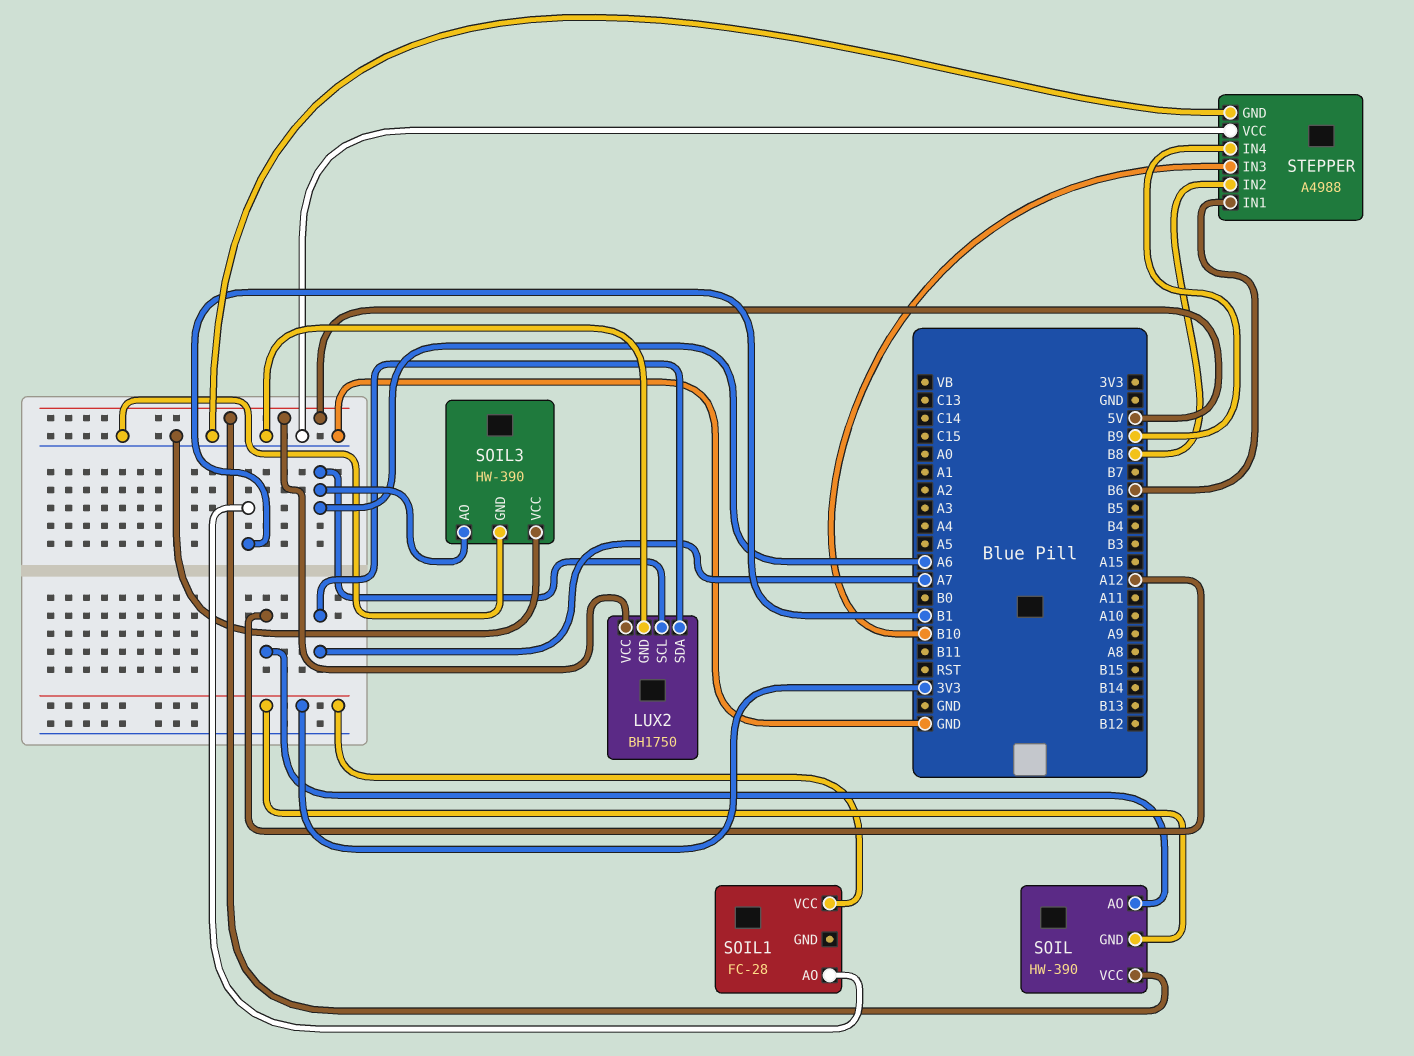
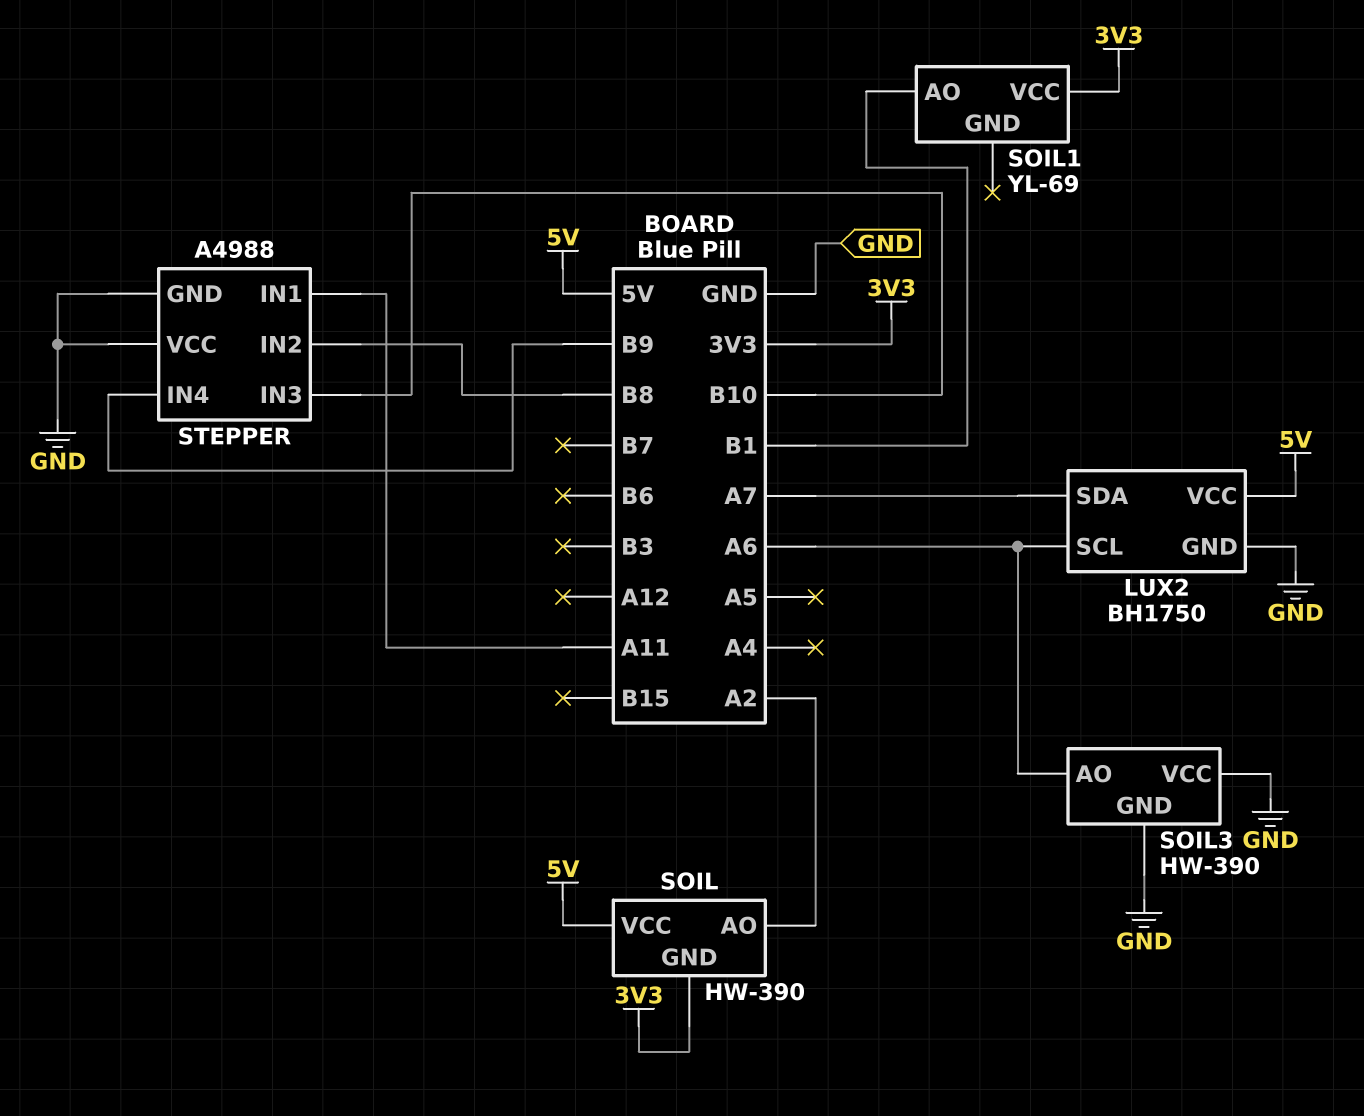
SOIL pin AO: A12 -> A2
SOIL1: FC-28 -> YL-69
STEPPER pin IN1: B6 -> A11

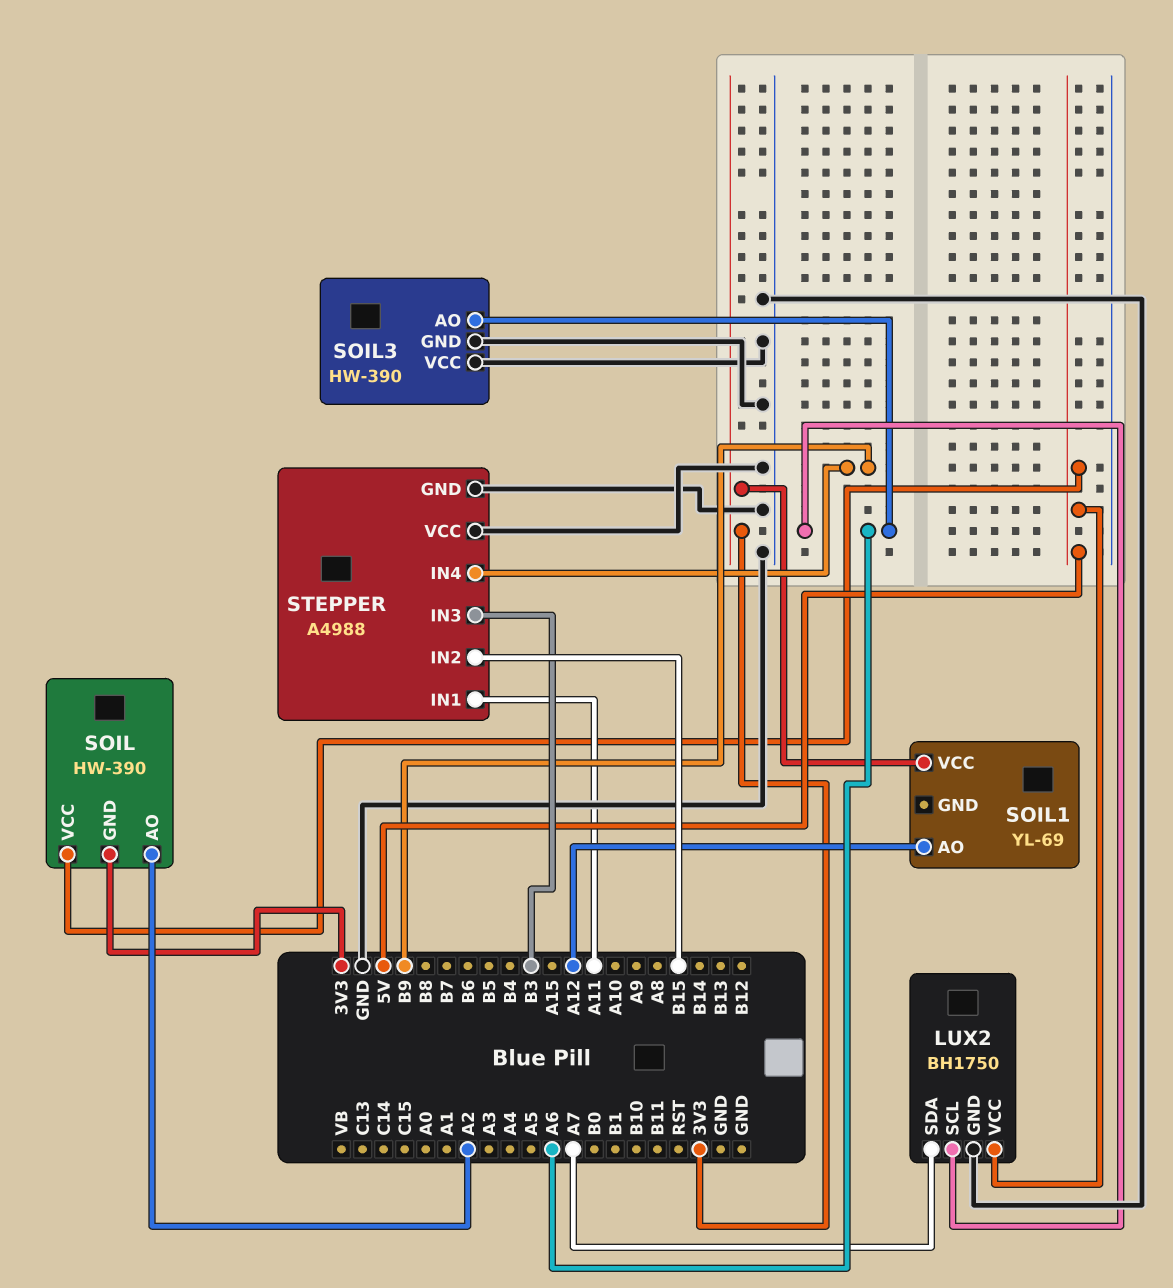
SOIL1 pin AO: B1 -> A12
STEPPER pin IN2: B8 -> B15
STEPPER pin IN3: B10 -> B3

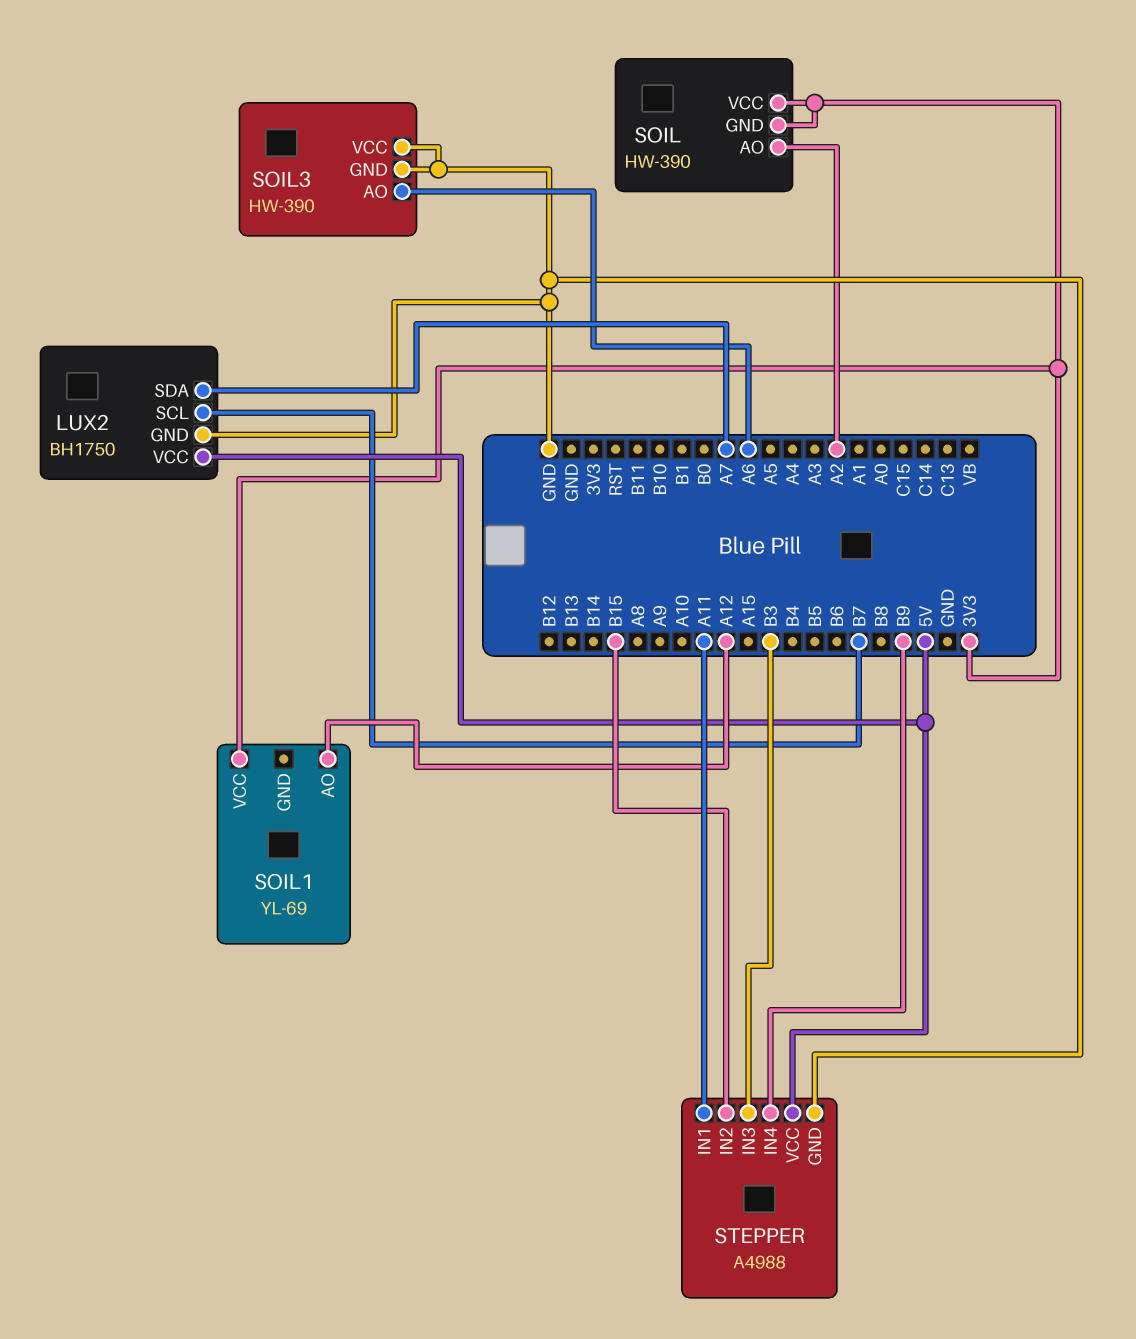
LUX2 pin SCL: A6 -> B7
SOIL pin VCC: 5V -> 3V3
STEPPER pin VCC: GND -> 5V

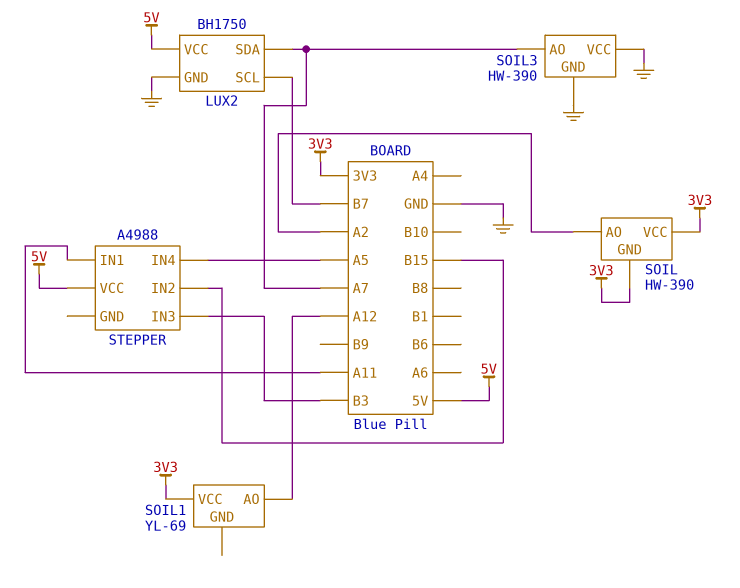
SOIL3 pin AO: A6 -> A7
STEPPER pin GND: GND -> none
STEPPER pin IN4: B9 -> A5

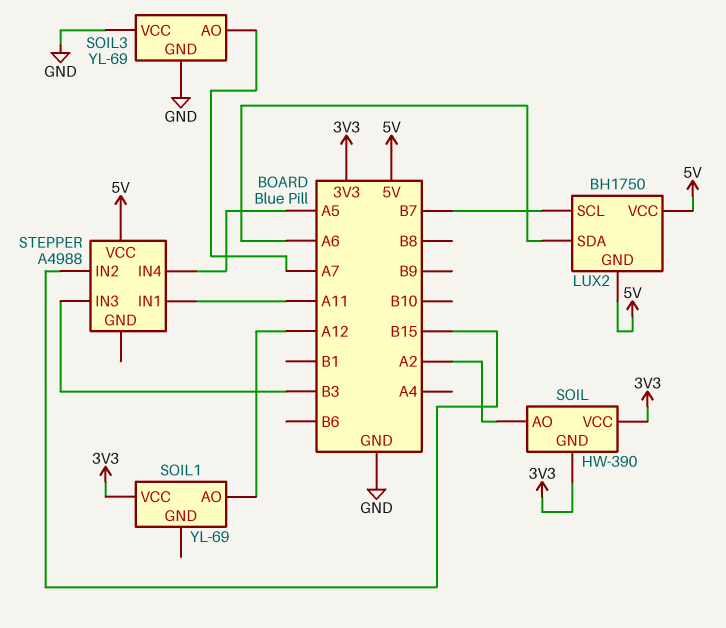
LUX2 pin GND: GND -> 5V
LUX2 pin SDA: A7 -> A6
SOIL3: HW-390 -> YL-69

